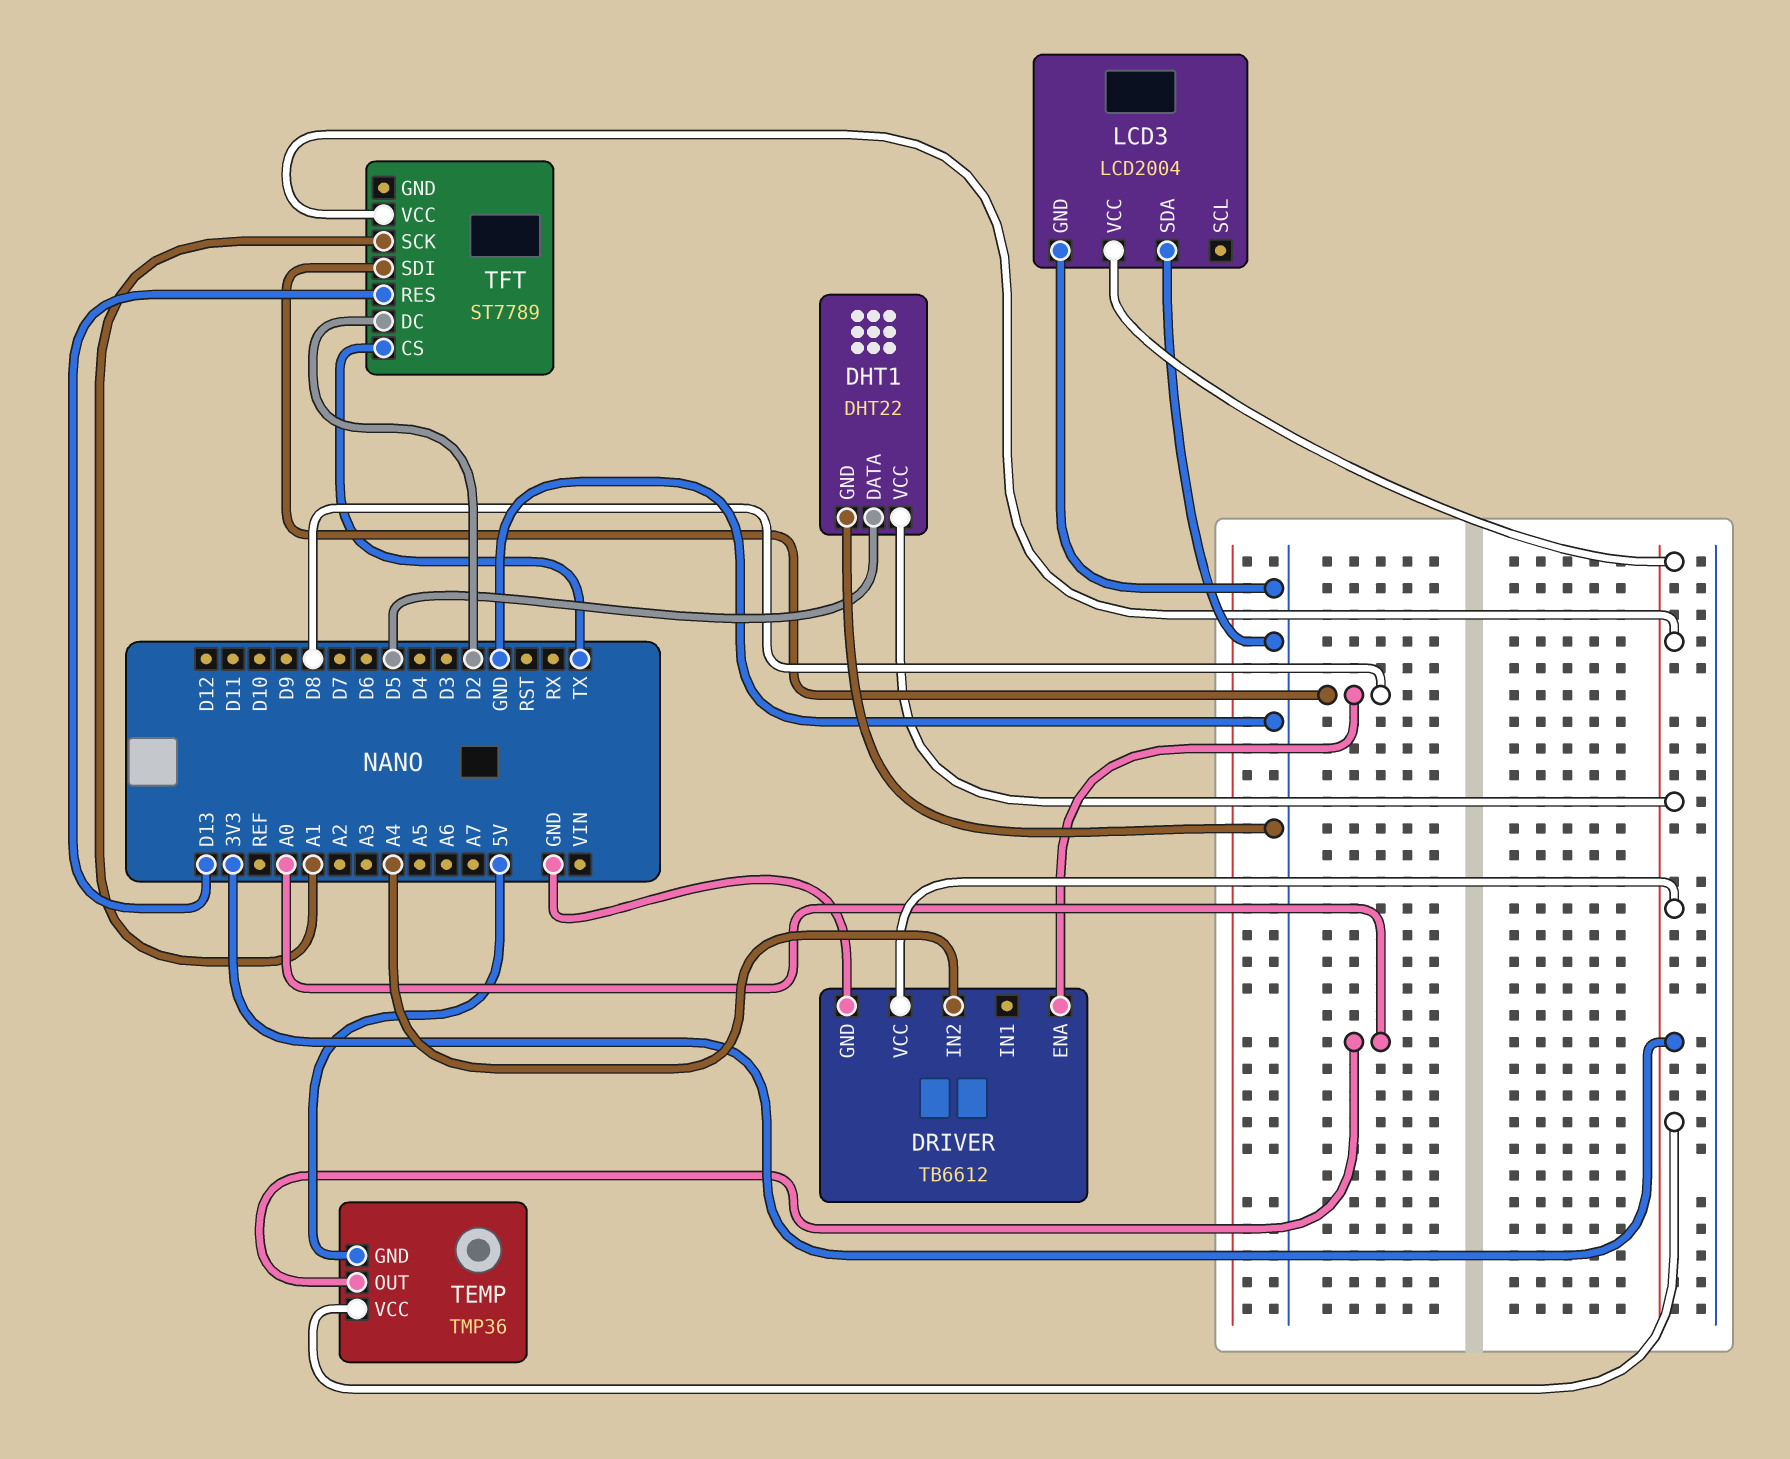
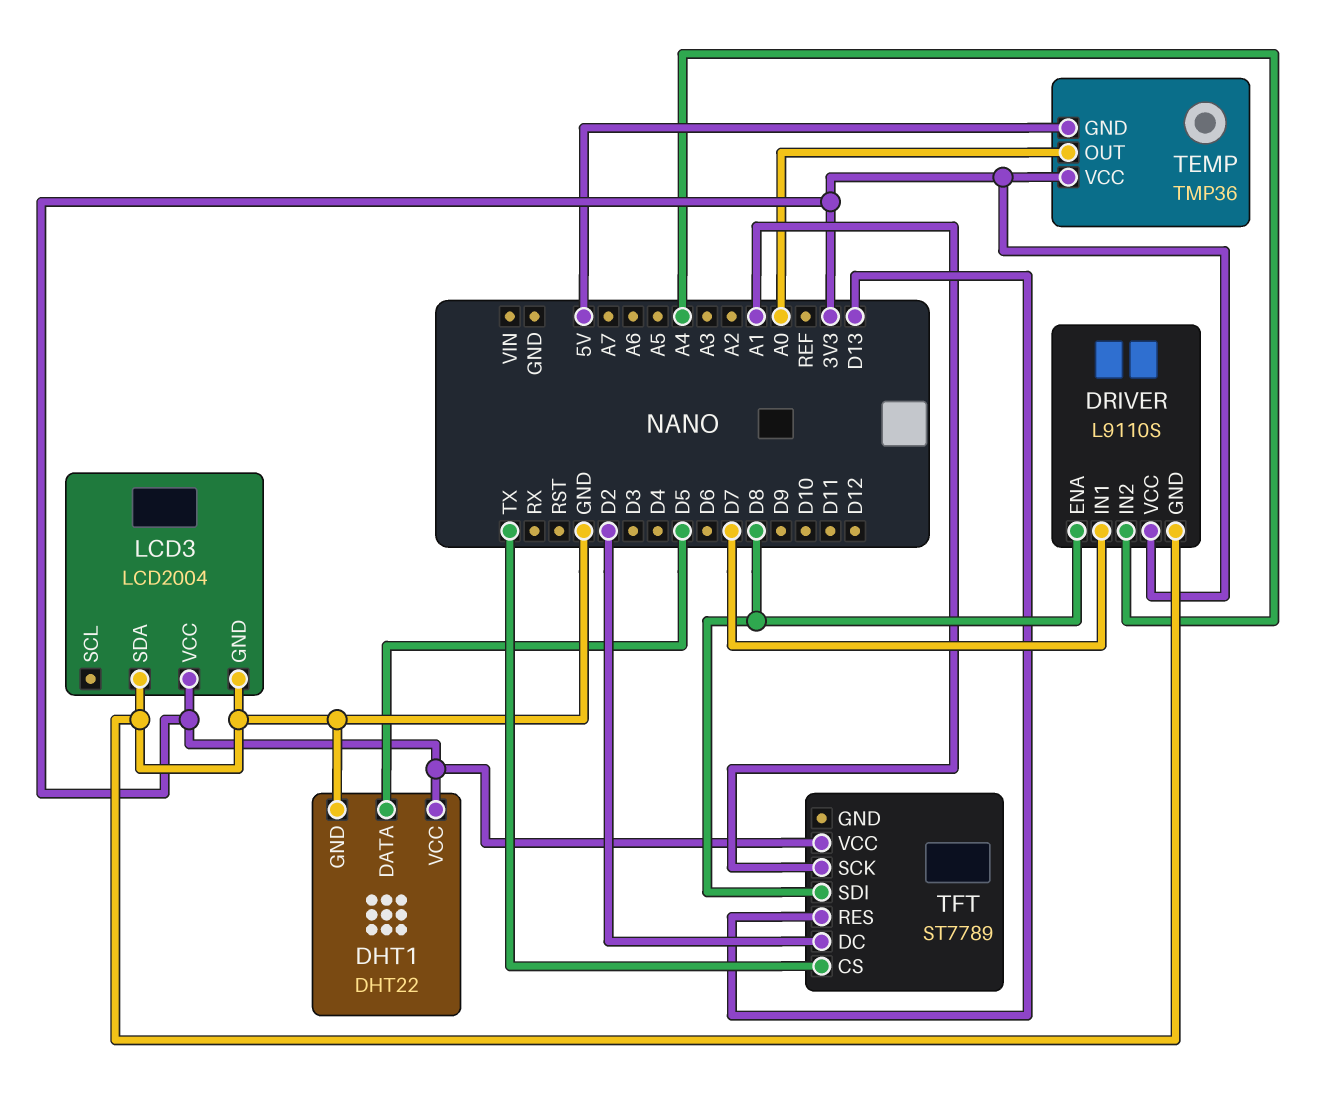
DRIVER: TB6612 -> L9110S
DRIVER pin IN1: none -> D7

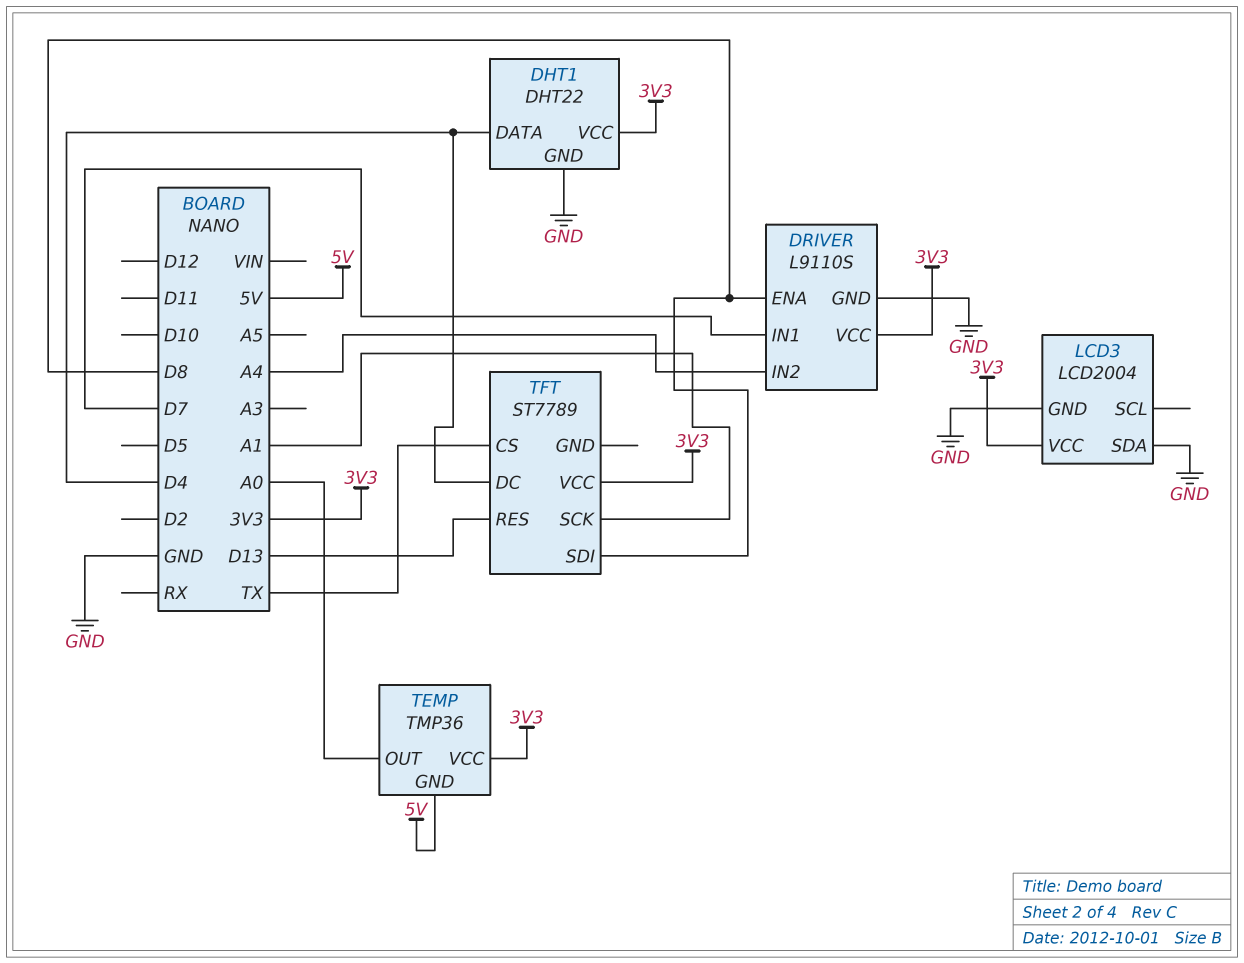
DHT1 pin DATA: D5 -> D4
TFT pin DC: D2 -> D4

